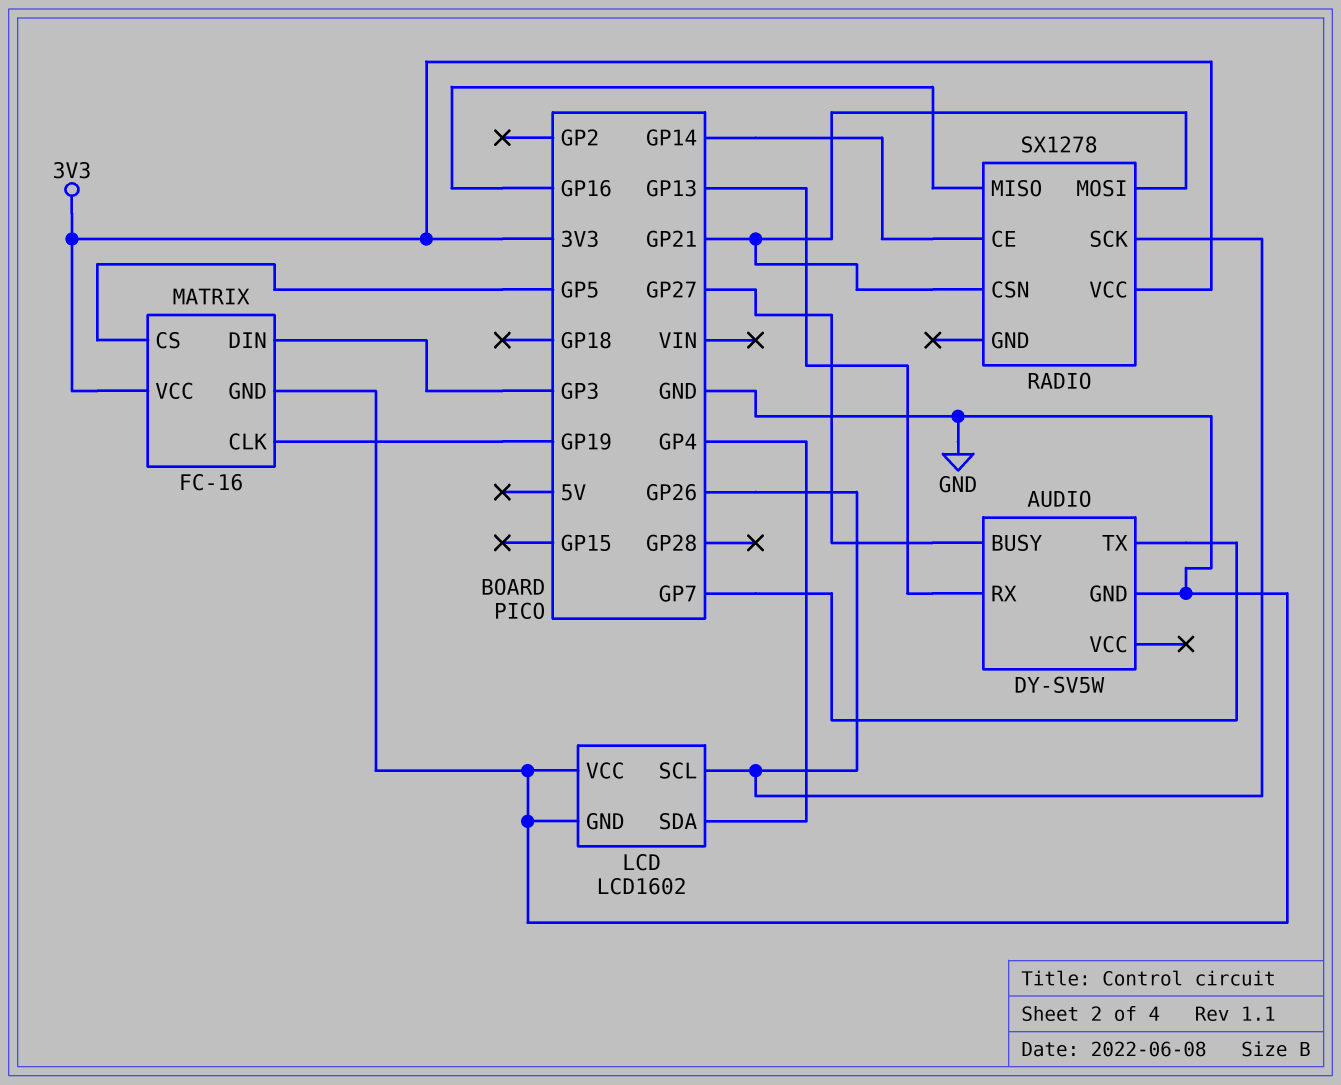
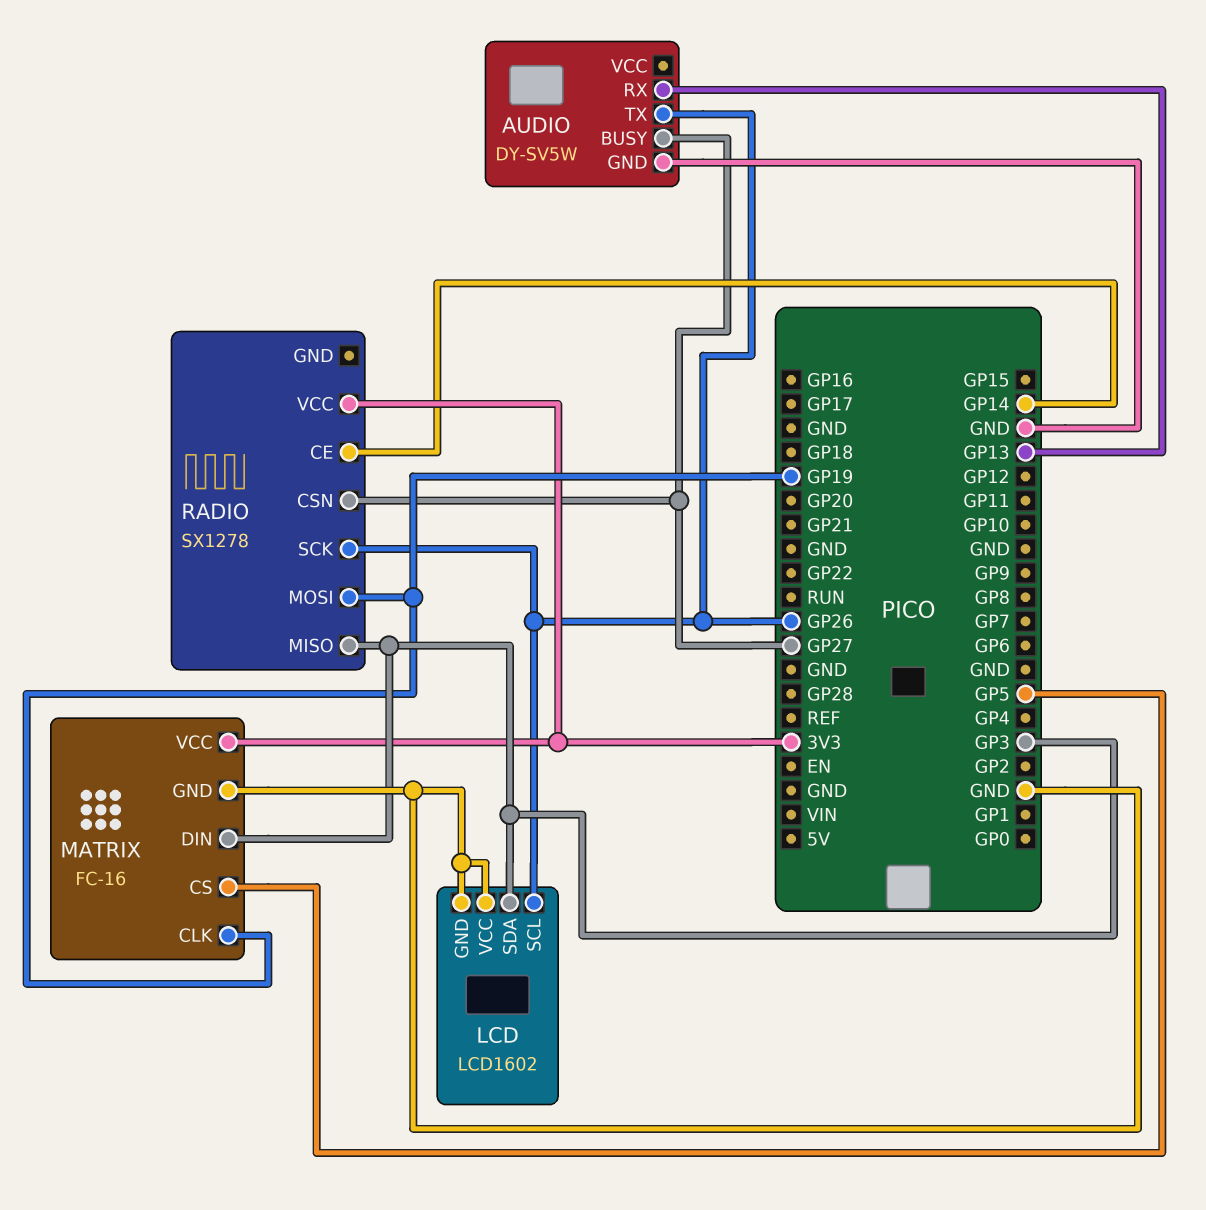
AUDIO pin TX: GP7 -> GP26
LCD pin SDA: GP4 -> GP3
RADIO pin CSN: GP21 -> GP27
RADIO pin MISO: GP16 -> GP3
RADIO pin MOSI: GP21 -> GP19

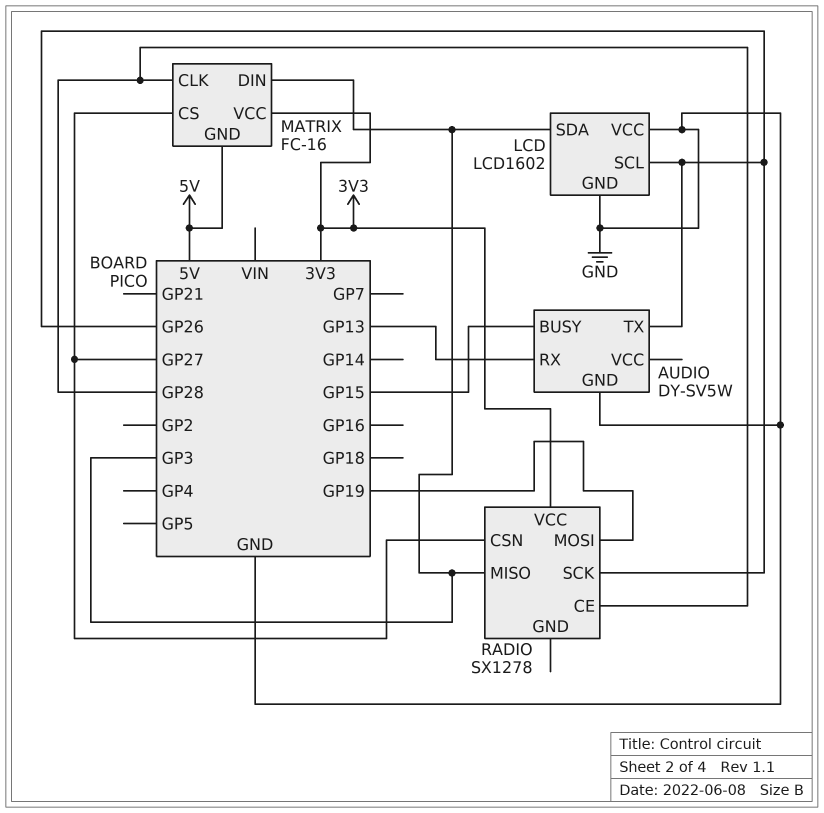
AUDIO pin BUSY: GP27 -> GP15
MATRIX pin CLK: GP19 -> GP28
MATRIX pin CS: GP5 -> GP27
MATRIX pin GND: GND -> 5V
RADIO pin CE: GP14 -> GP28

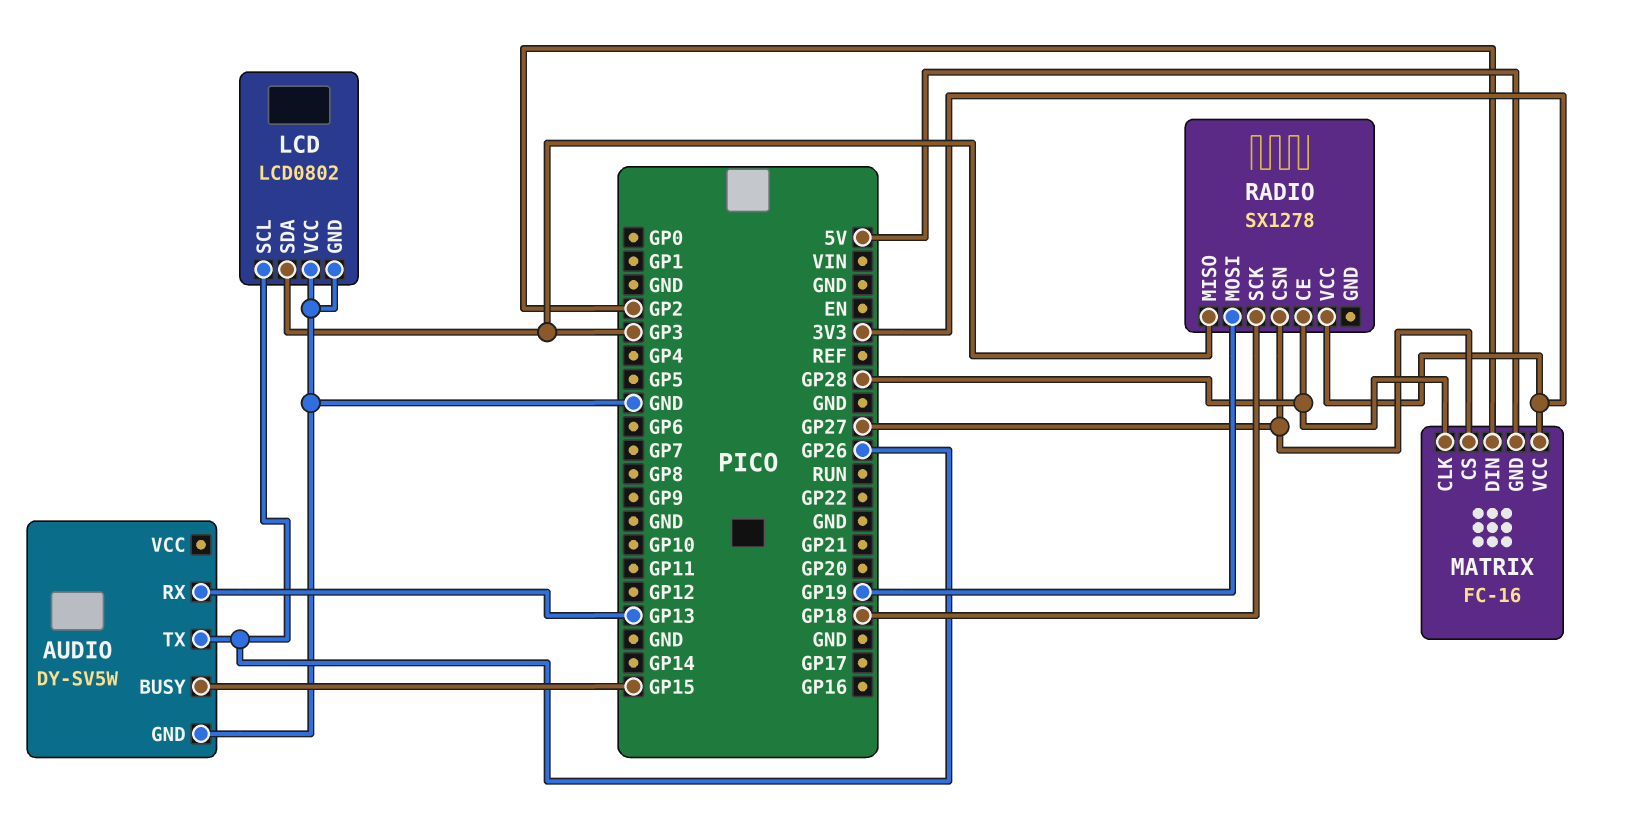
LCD: LCD1602 -> LCD0802
MATRIX pin DIN: GP3 -> GP2
RADIO pin SCK: GP26 -> GP18

